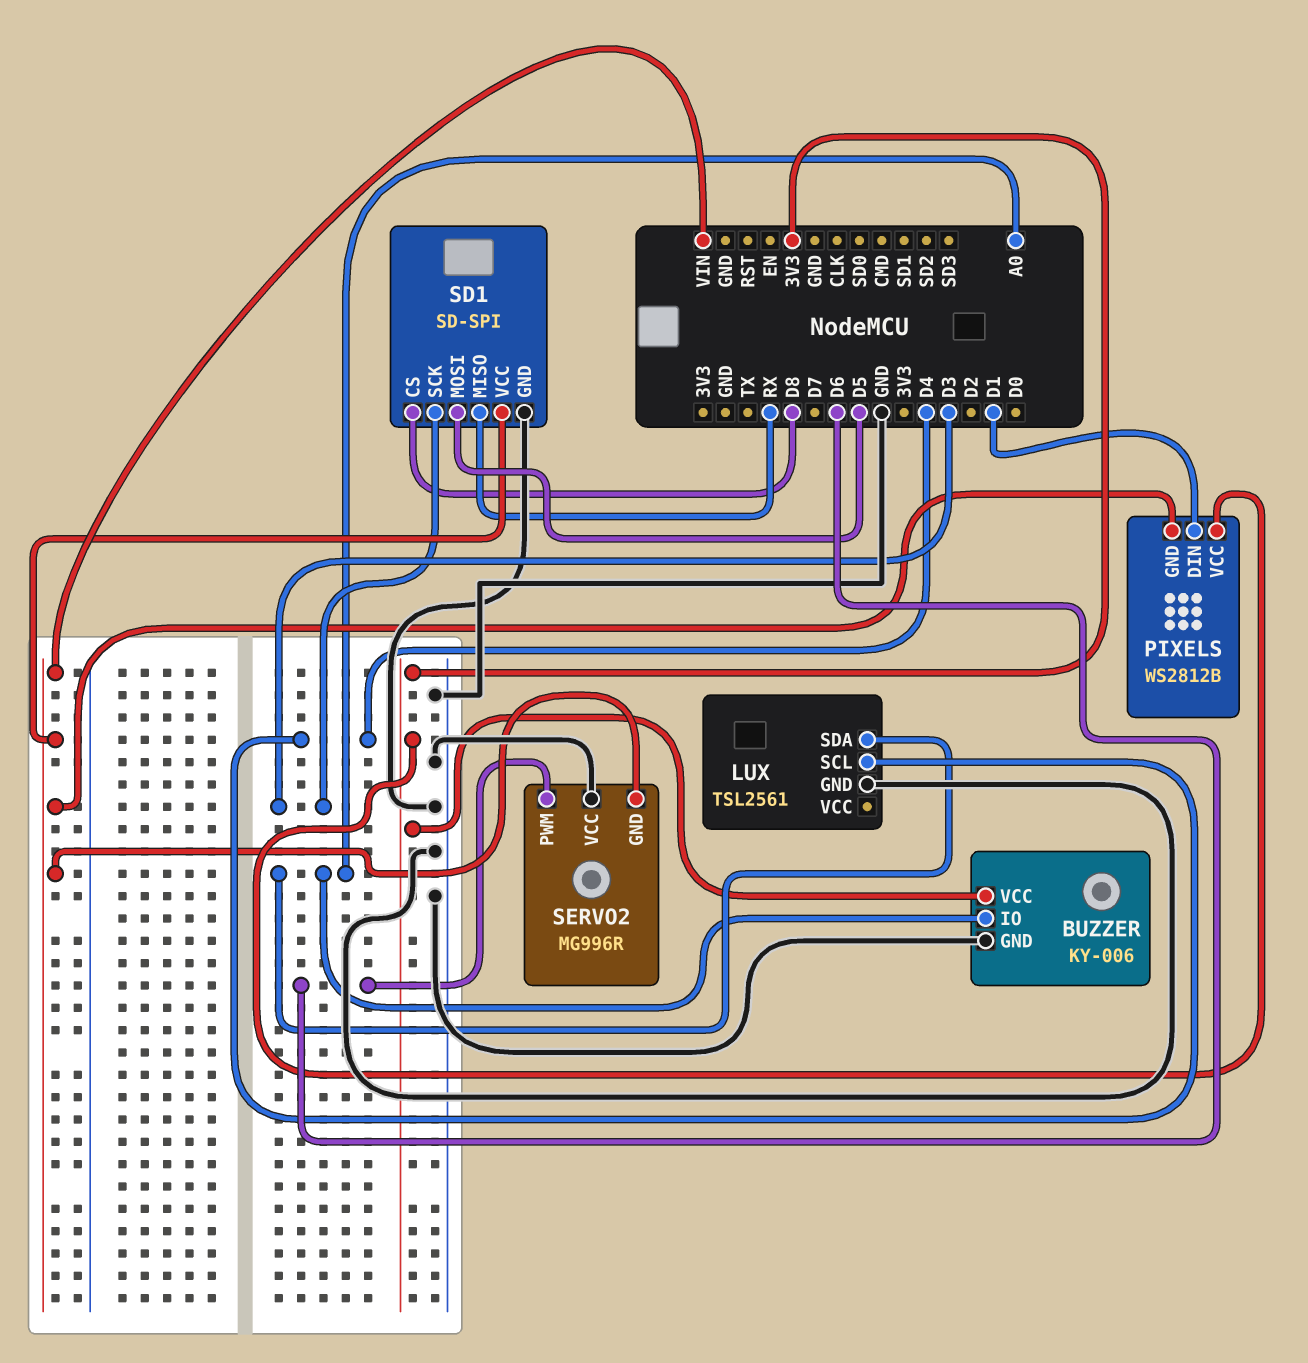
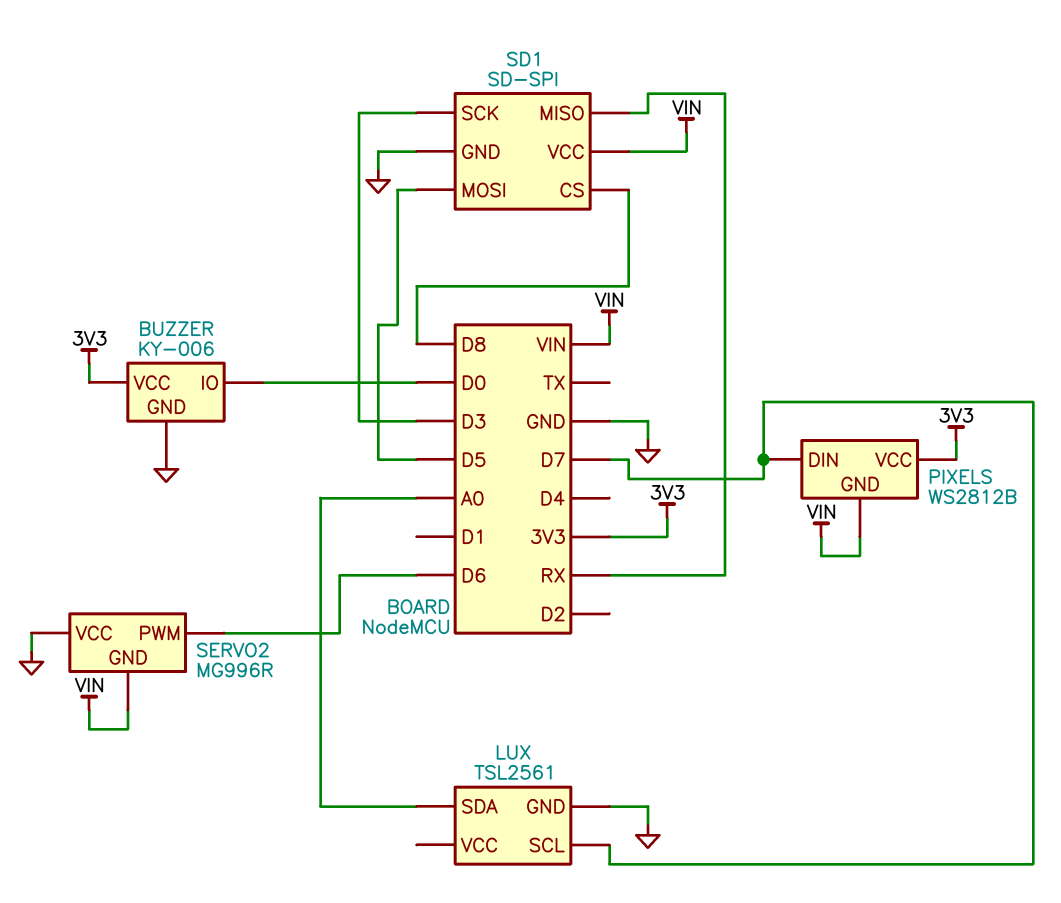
BUZZER pin IO: A0 -> D0
LUX pin SCL: D4 -> D7
PIXELS pin DIN: D1 -> D7

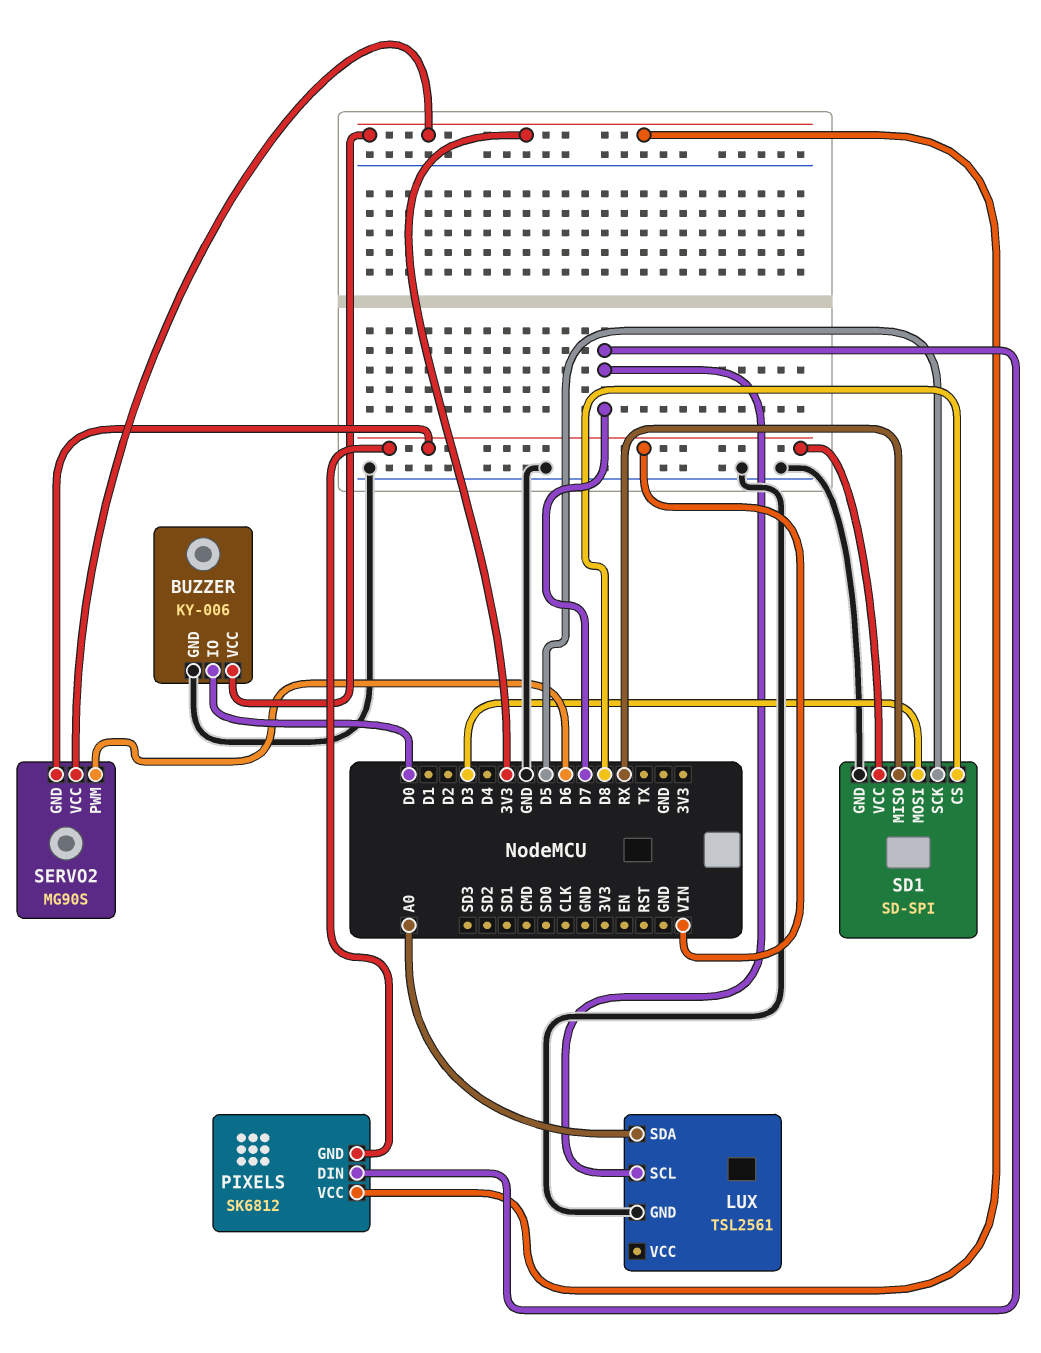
PIXELS: WS2812B -> SK6812
SD1 pin MOSI: D5 -> D3
SD1 pin SCK: D3 -> D5
SERVO2: MG996R -> MG90S
SERVO2 pin VCC: GND -> 3V3

